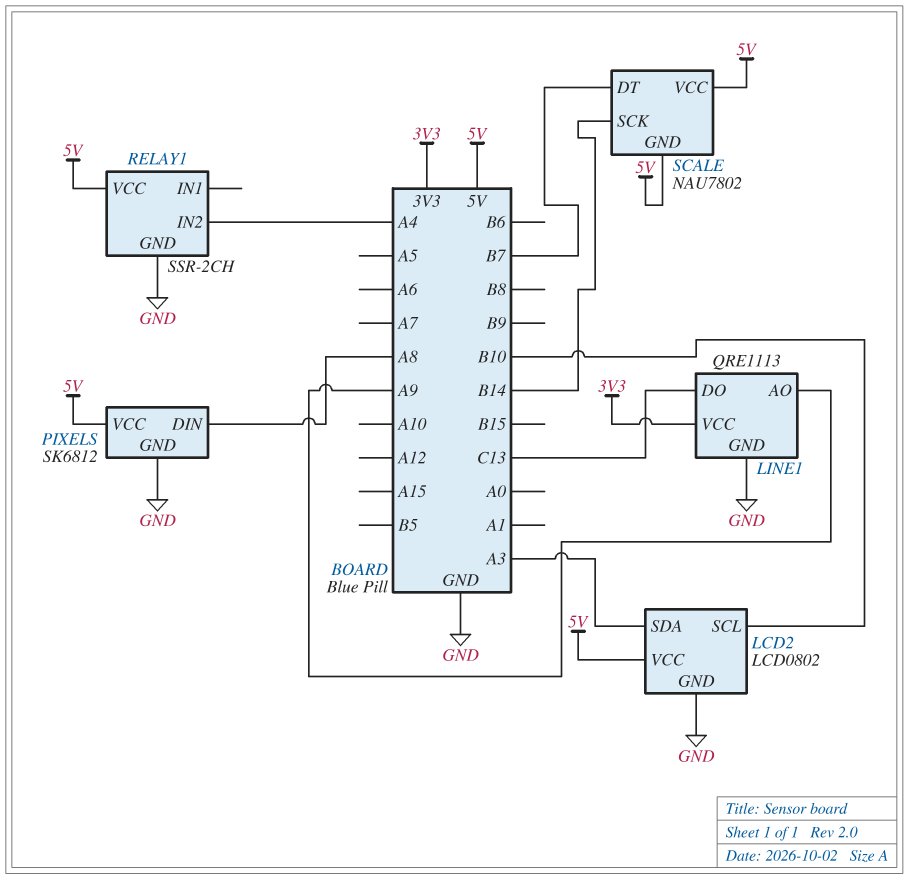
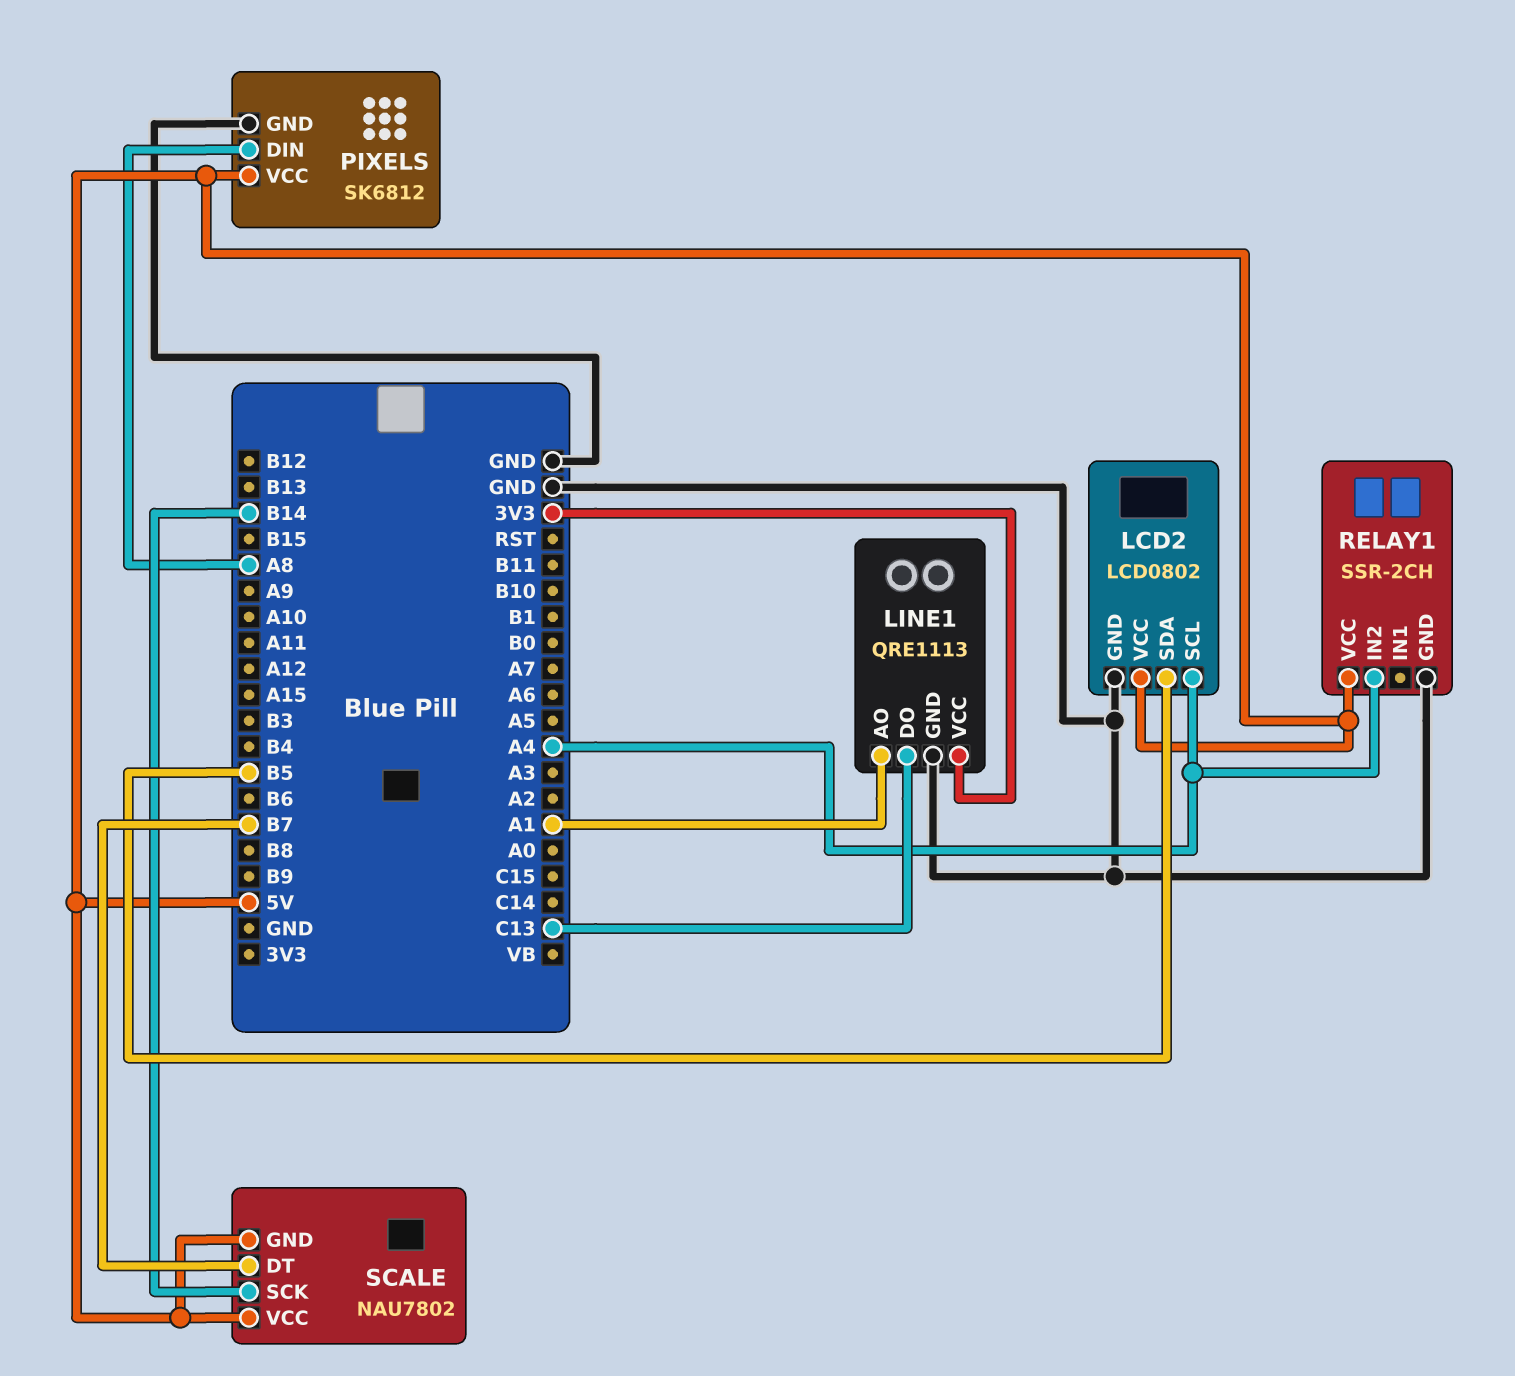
LCD2 pin SCL: B10 -> A4
LCD2 pin SDA: A3 -> B5
LINE1 pin AO: A9 -> A1

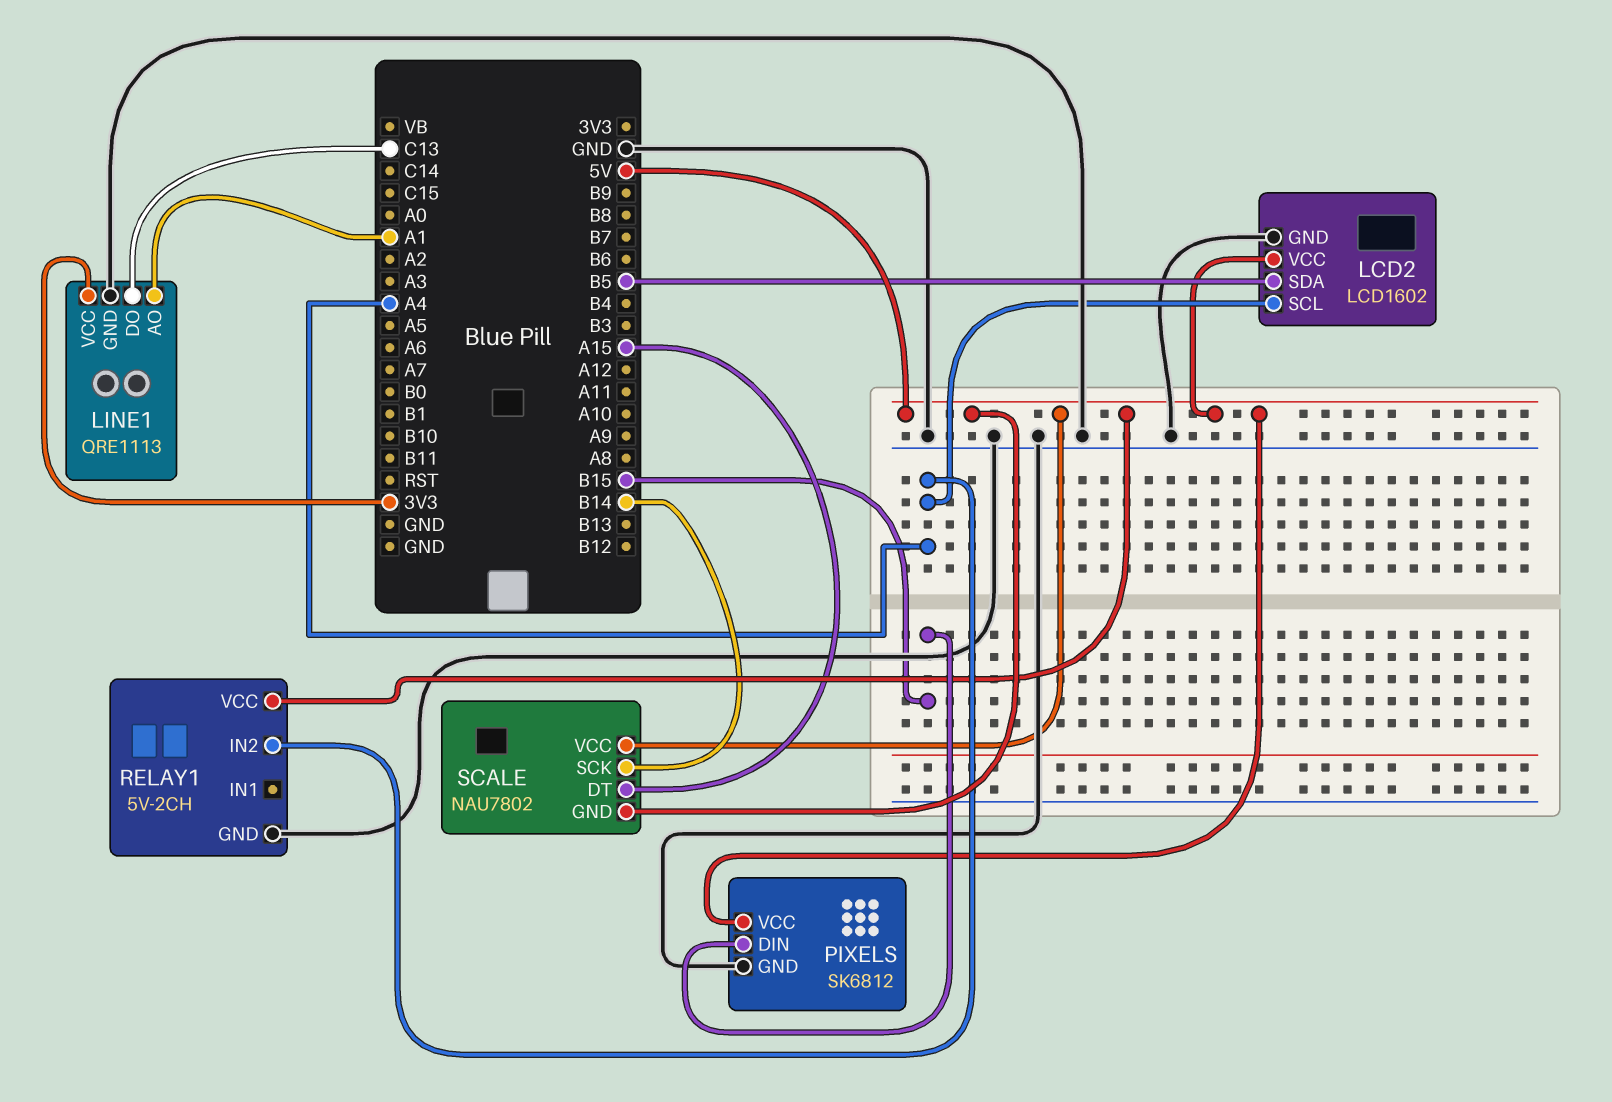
LCD2: LCD0802 -> LCD1602
PIXELS pin DIN: A8 -> B15
RELAY1: SSR-2CH -> 5V-2CH
SCALE pin DT: B7 -> A15

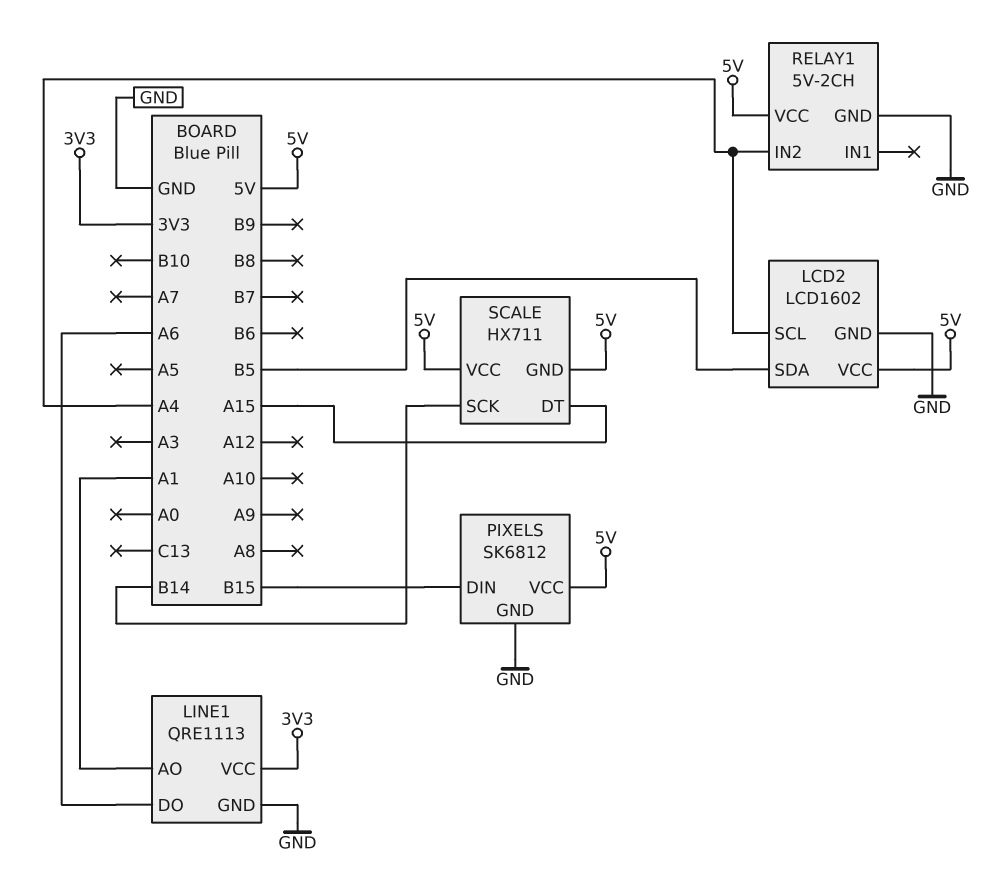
LINE1 pin DO: C13 -> A6
SCALE: NAU7802 -> HX711

